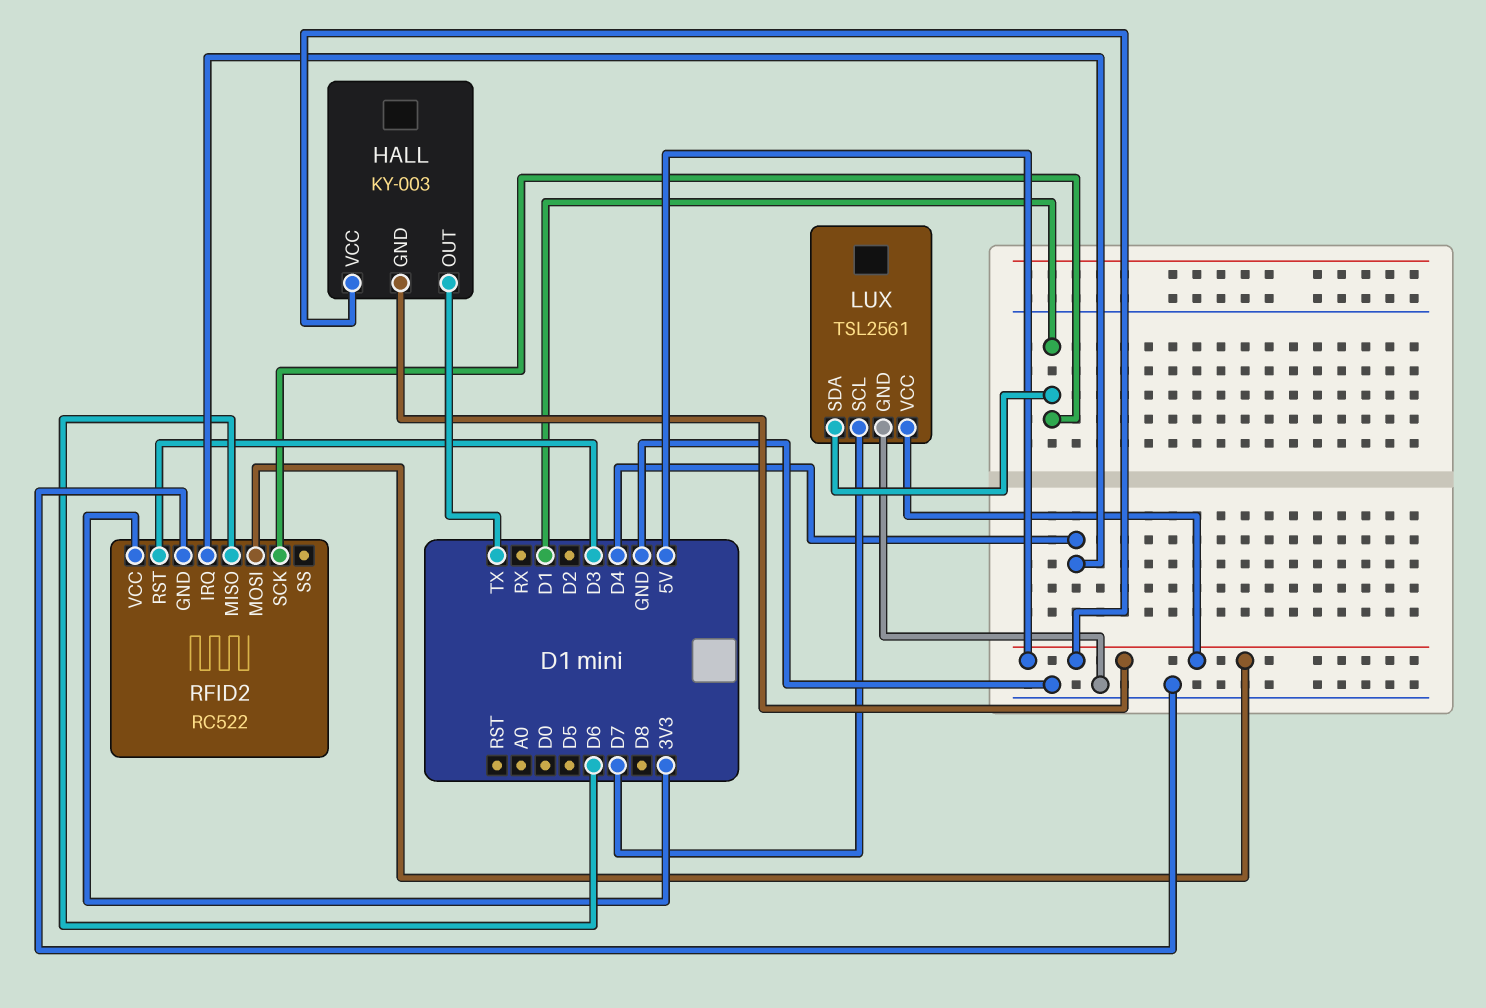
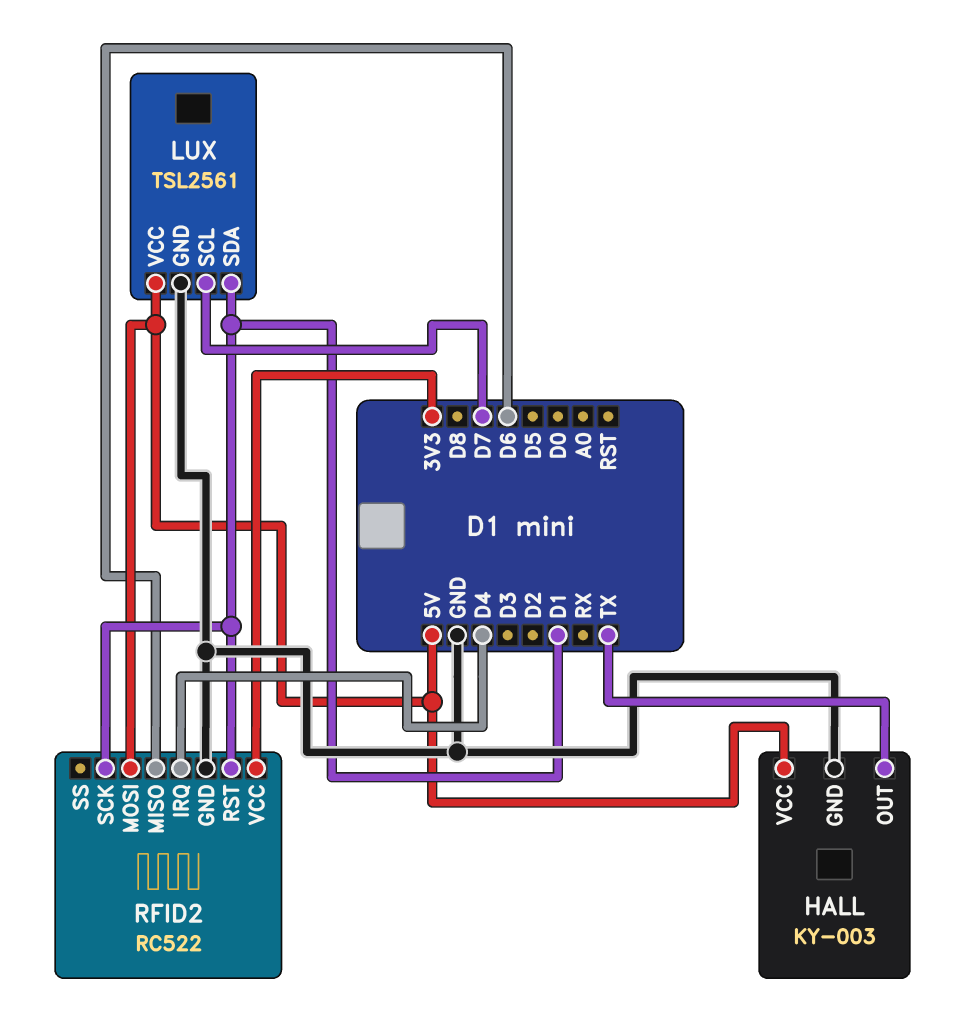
HALL pin GND: 5V -> GND
RFID2 pin RST: D3 -> D1

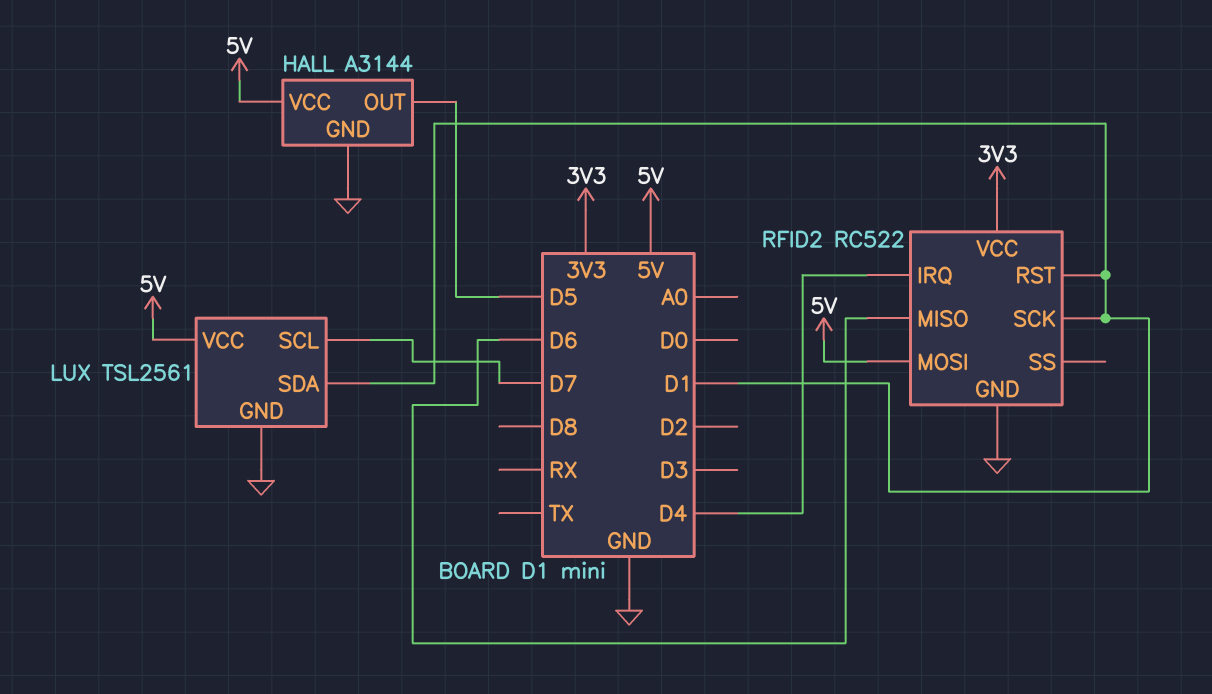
HALL: KY-003 -> A3144
HALL pin OUT: TX -> D5

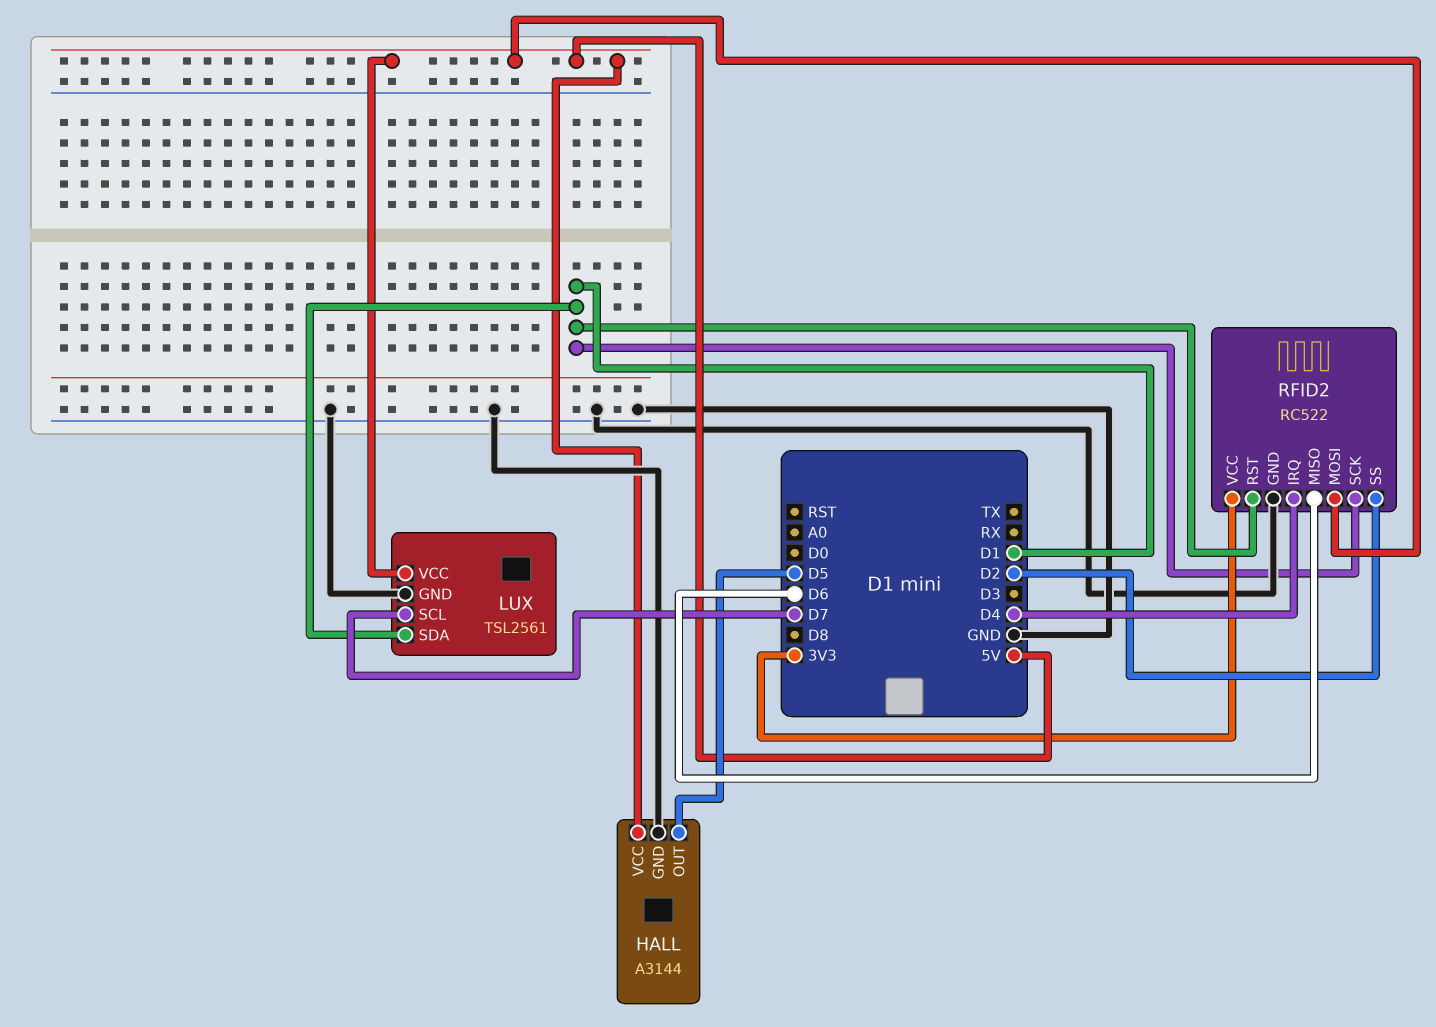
RFID2 pin SS: none -> D2

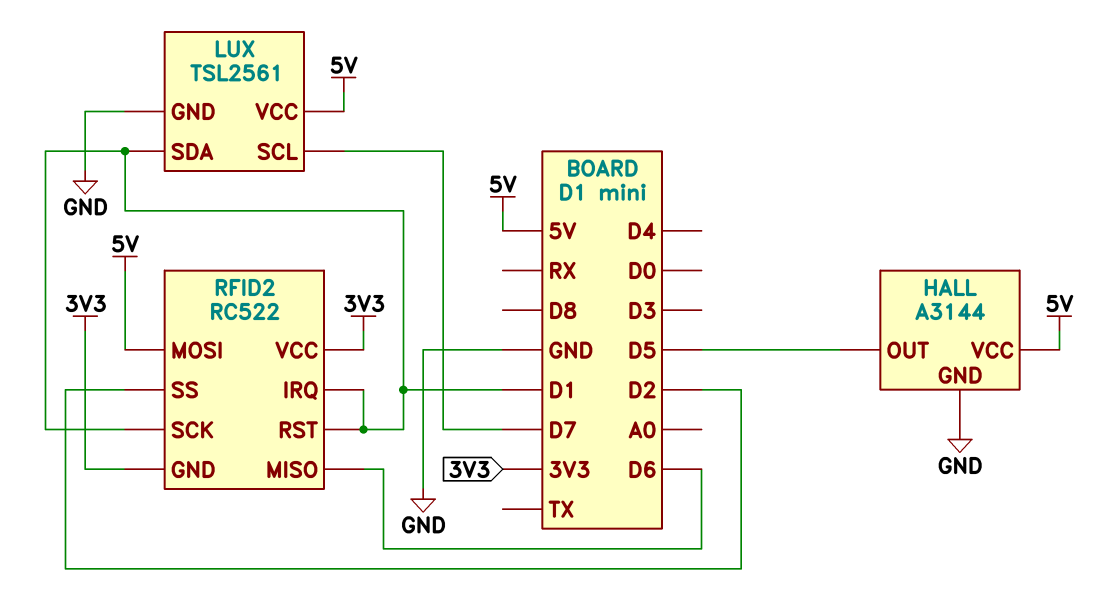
RFID2 pin GND: GND -> 3V3
RFID2 pin IRQ: D4 -> D1

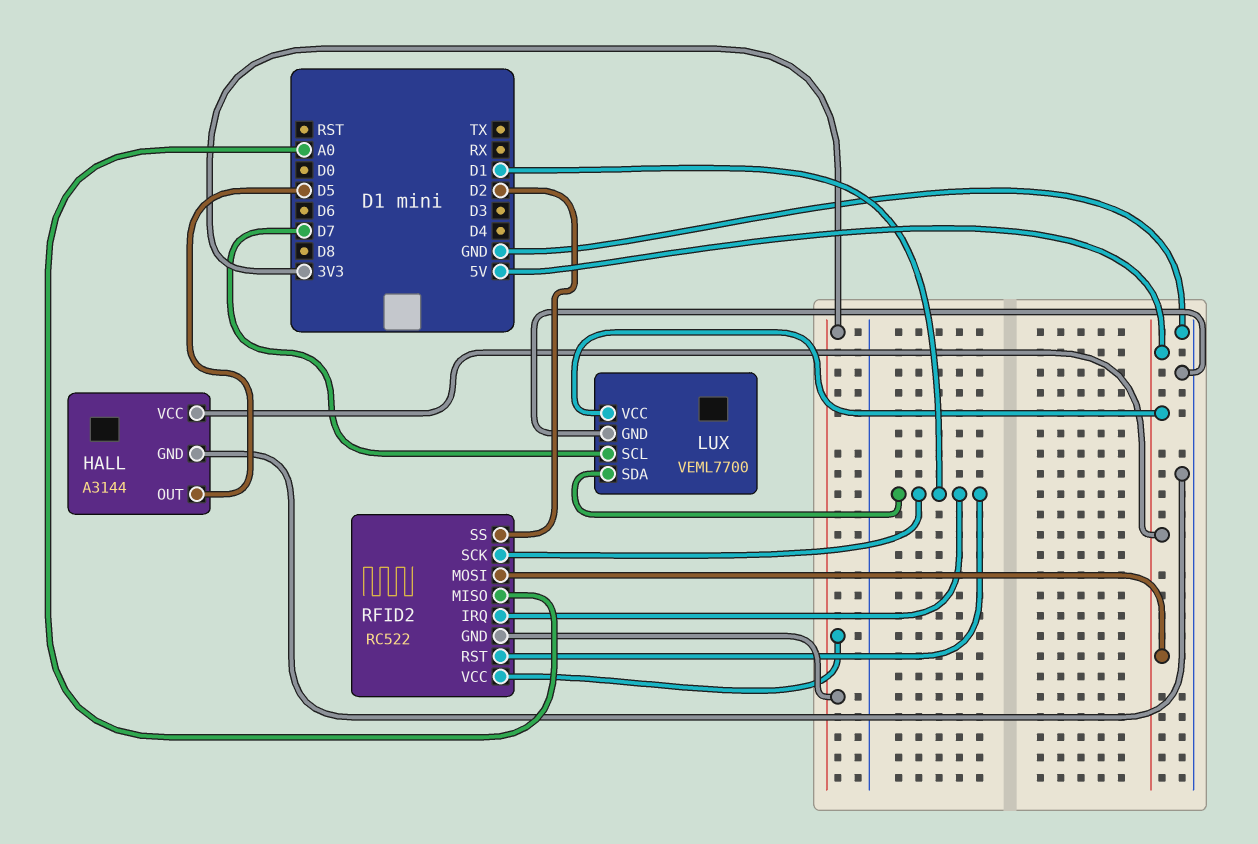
LUX: TSL2561 -> VEML7700
RFID2 pin MISO: D6 -> A0

